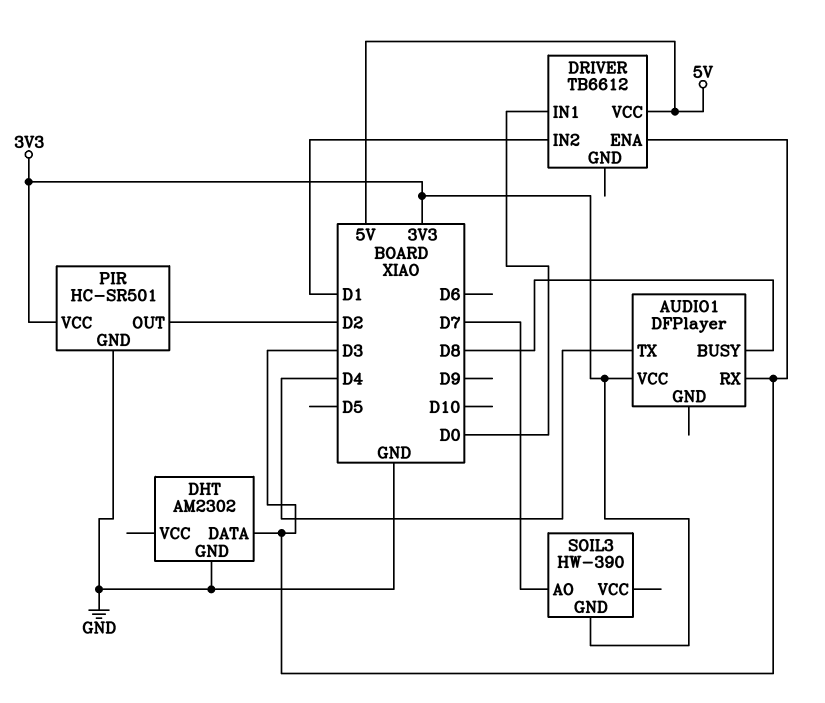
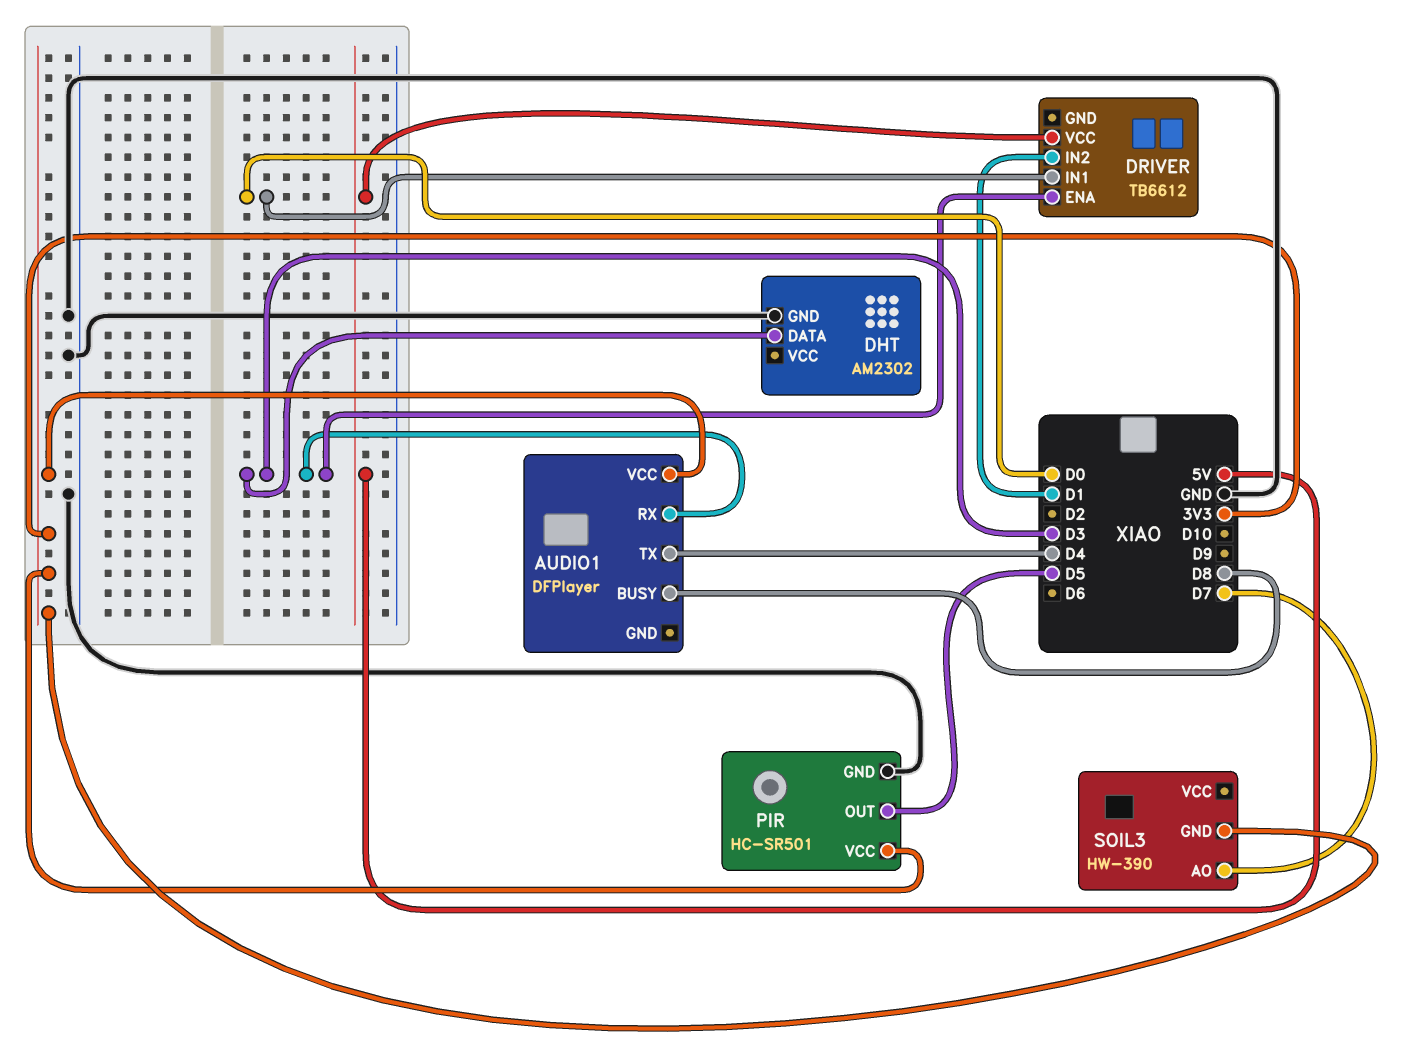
PIR pin OUT: D2 -> D5

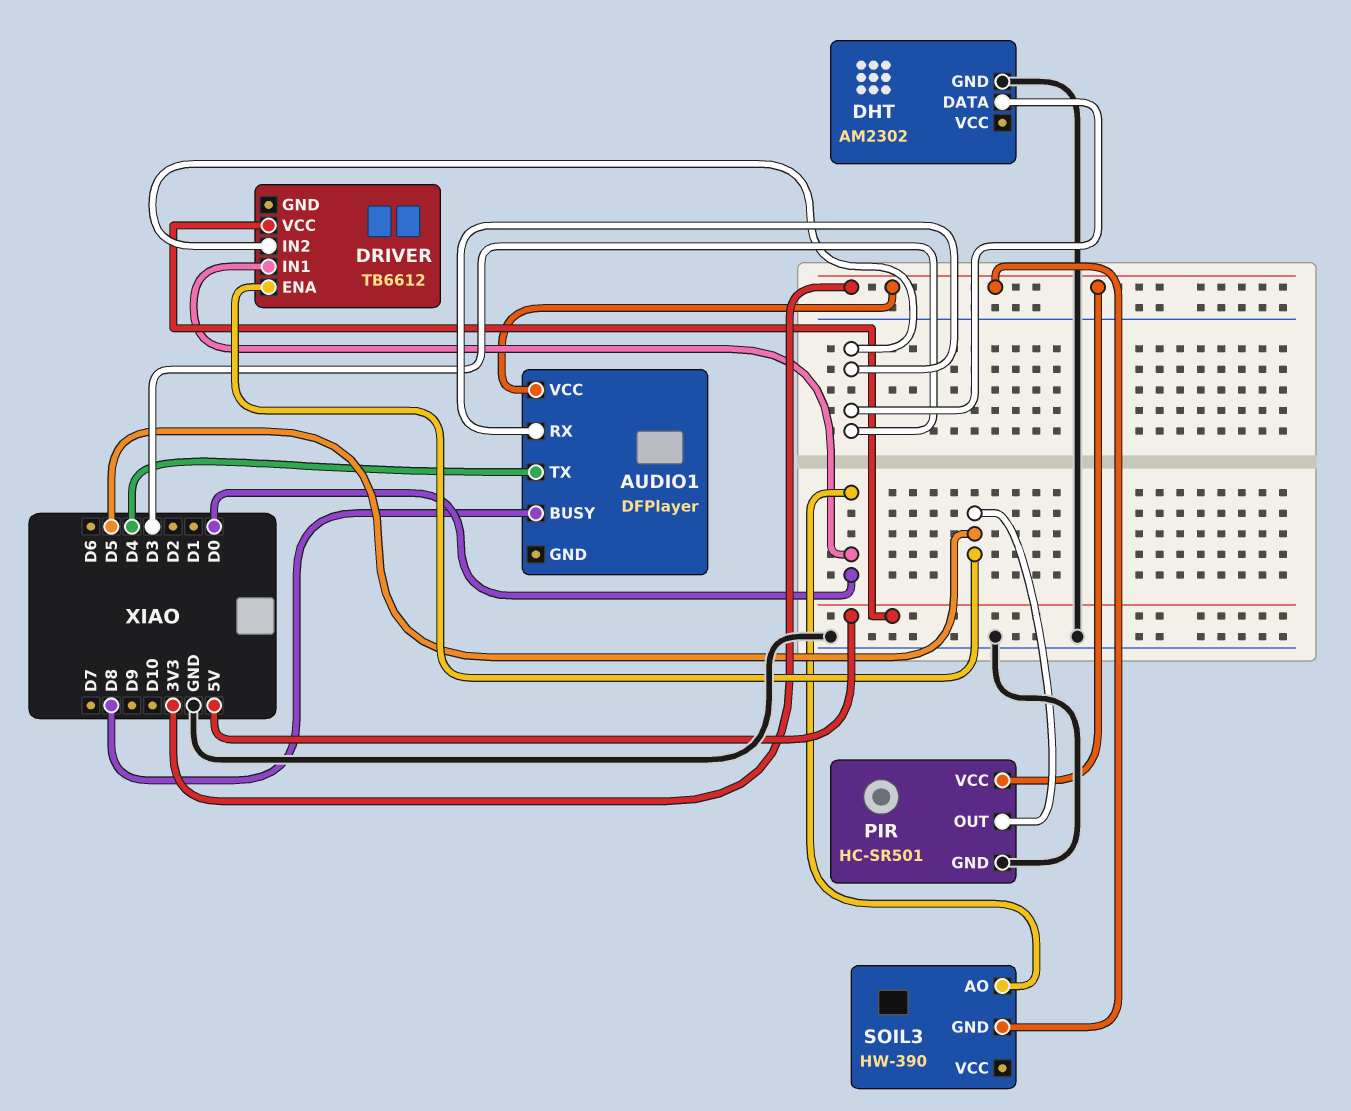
DRIVER pin ENA: D3 -> D5
DRIVER pin IN2: D1 -> D3
SOIL3 pin AO: D7 -> D0

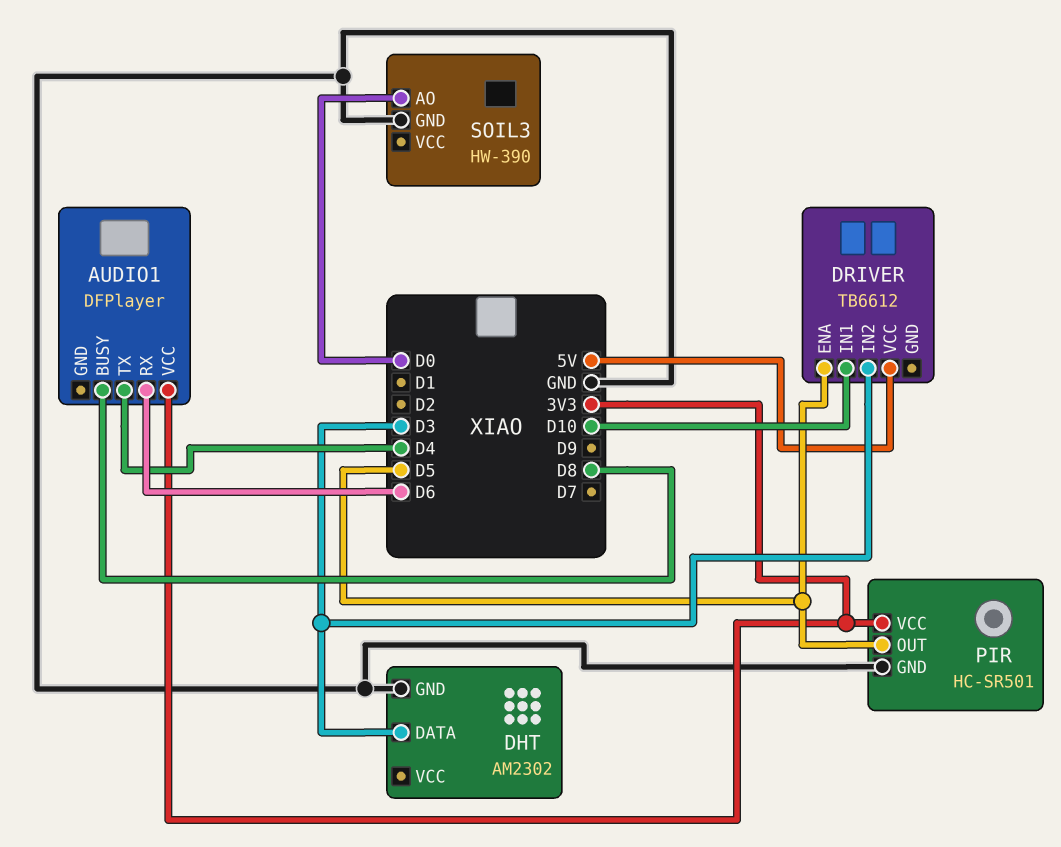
AUDIO1 pin RX: D3 -> D6
DRIVER pin IN1: D0 -> D10
SOIL3 pin GND: 3V3 -> GND

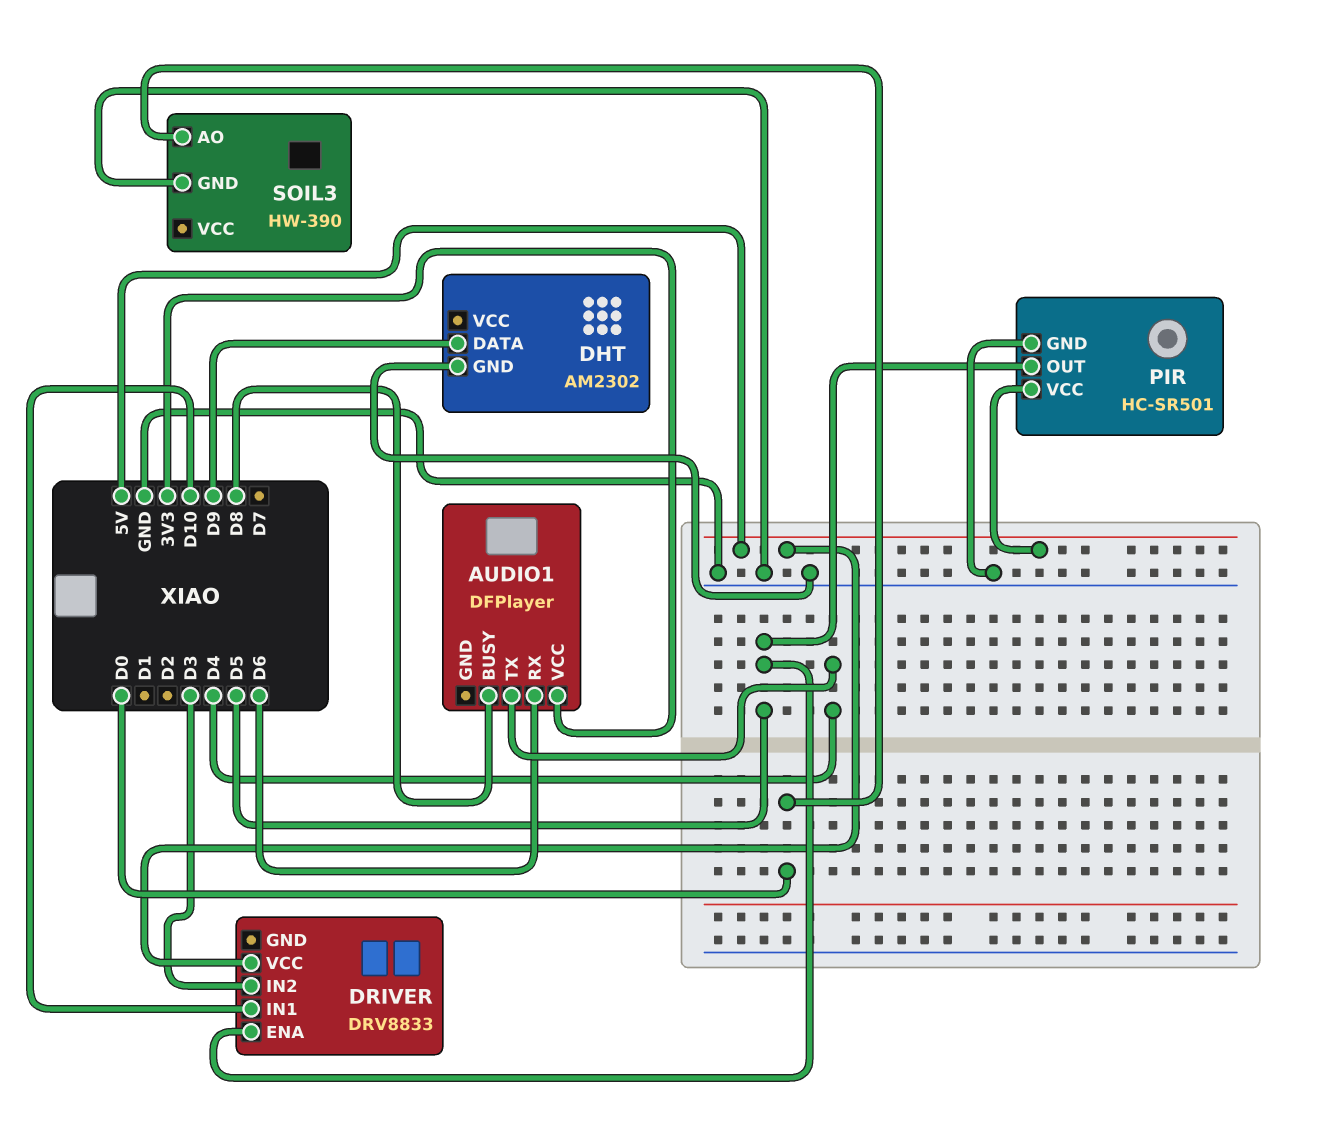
DHT pin DATA: D3 -> D9
DRIVER: TB6612 -> DRV8833
PIR pin VCC: 3V3 -> 5V

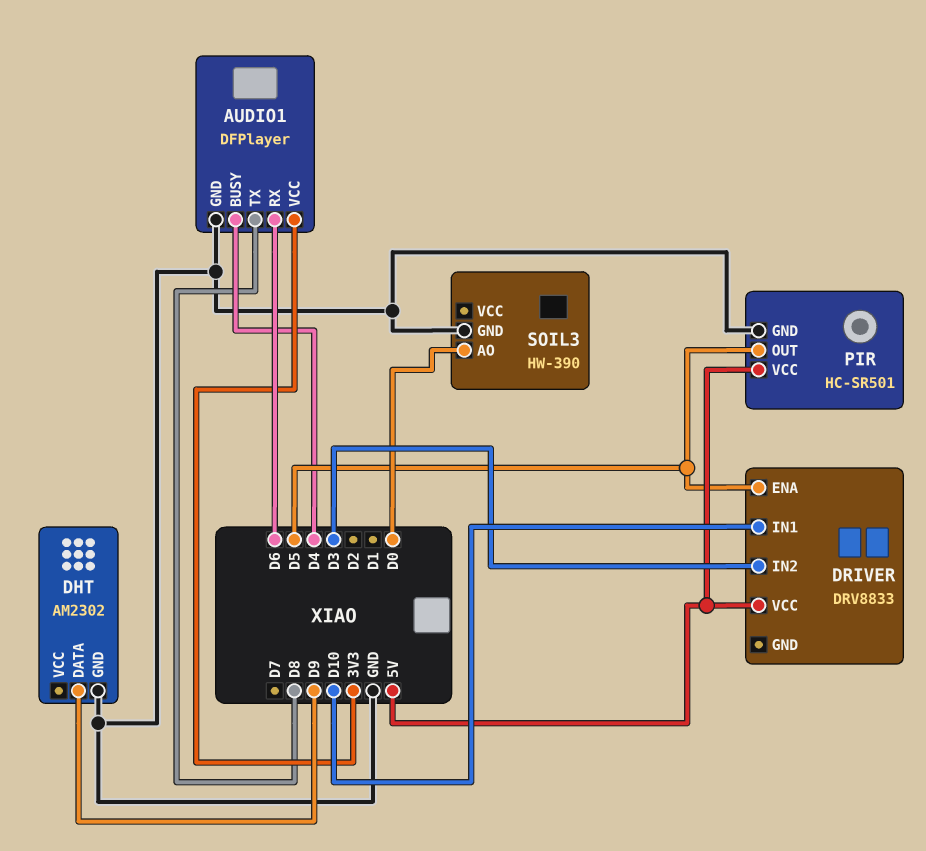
AUDIO1 pin BUSY: D8 -> D4
AUDIO1 pin GND: none -> GND
AUDIO1 pin TX: D4 -> D8

